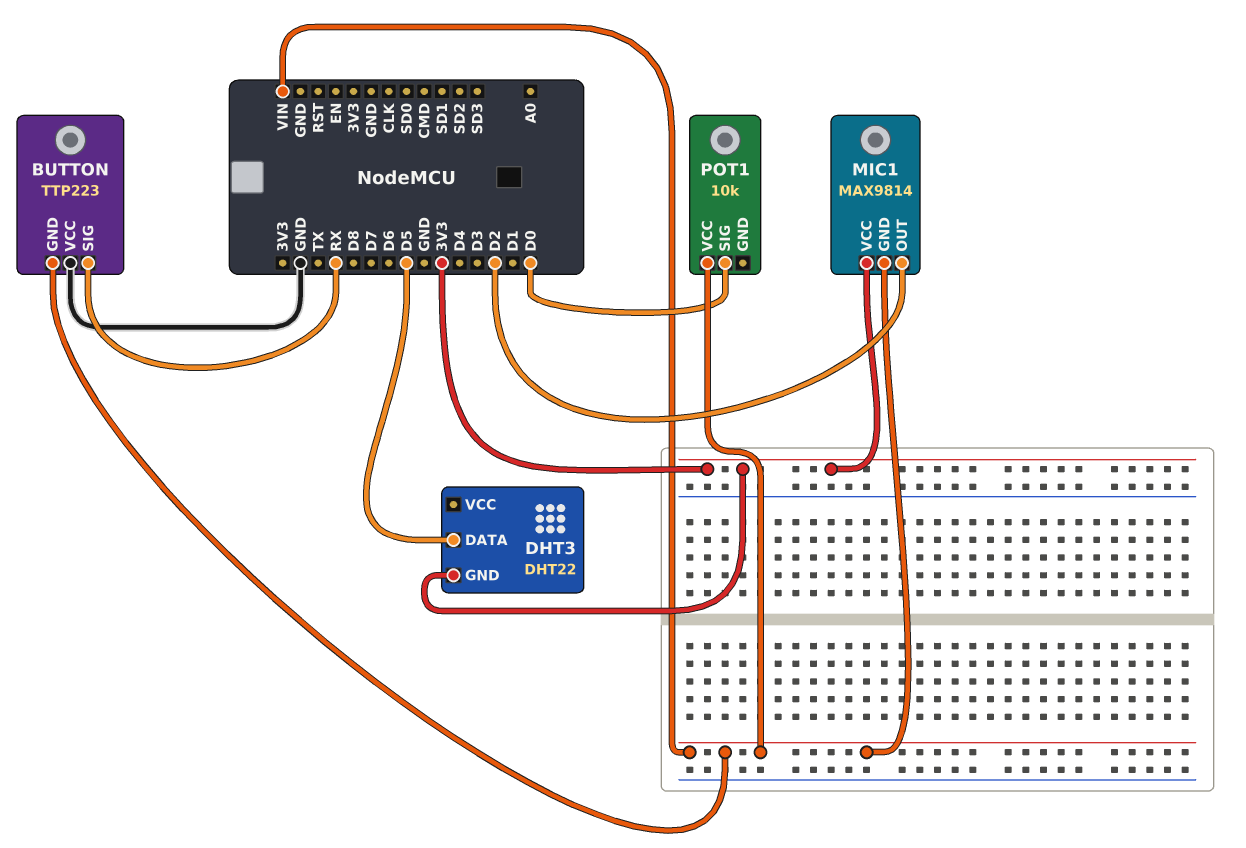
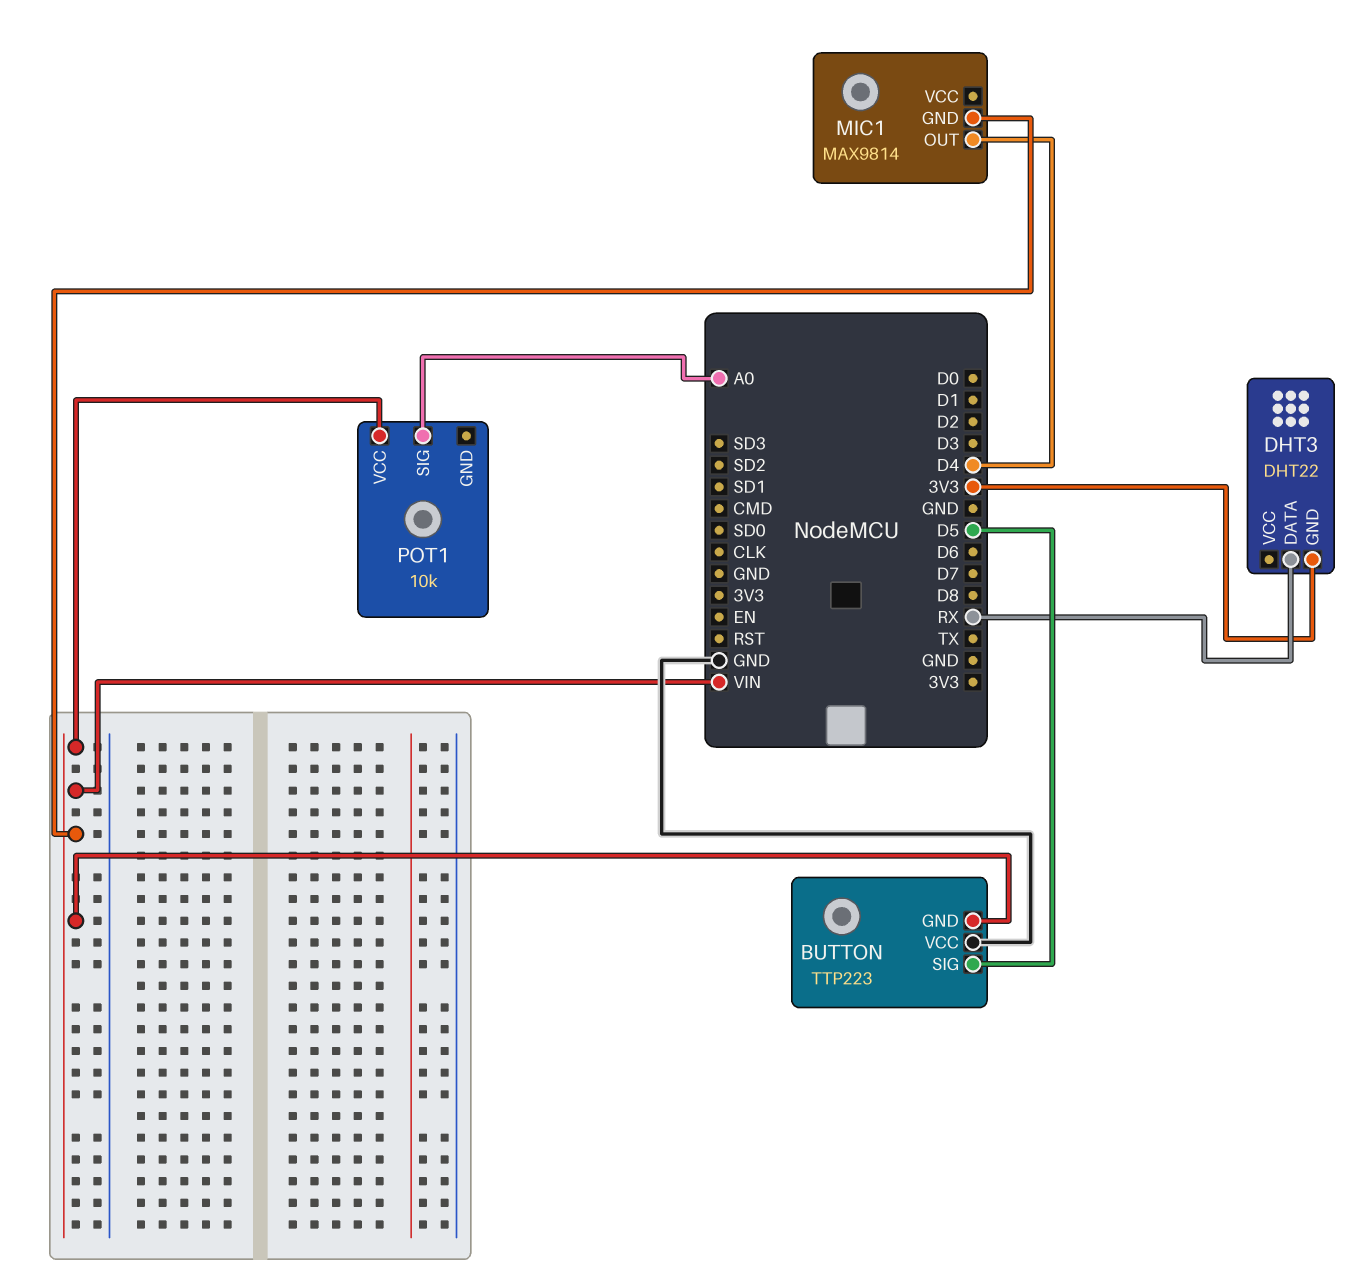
BUTTON pin SIG: RX -> D5
DHT3 pin DATA: D5 -> RX
MIC1 pin OUT: D2 -> D4
MIC1 pin VCC: 3V3 -> none
POT1 pin SIG: D0 -> A0

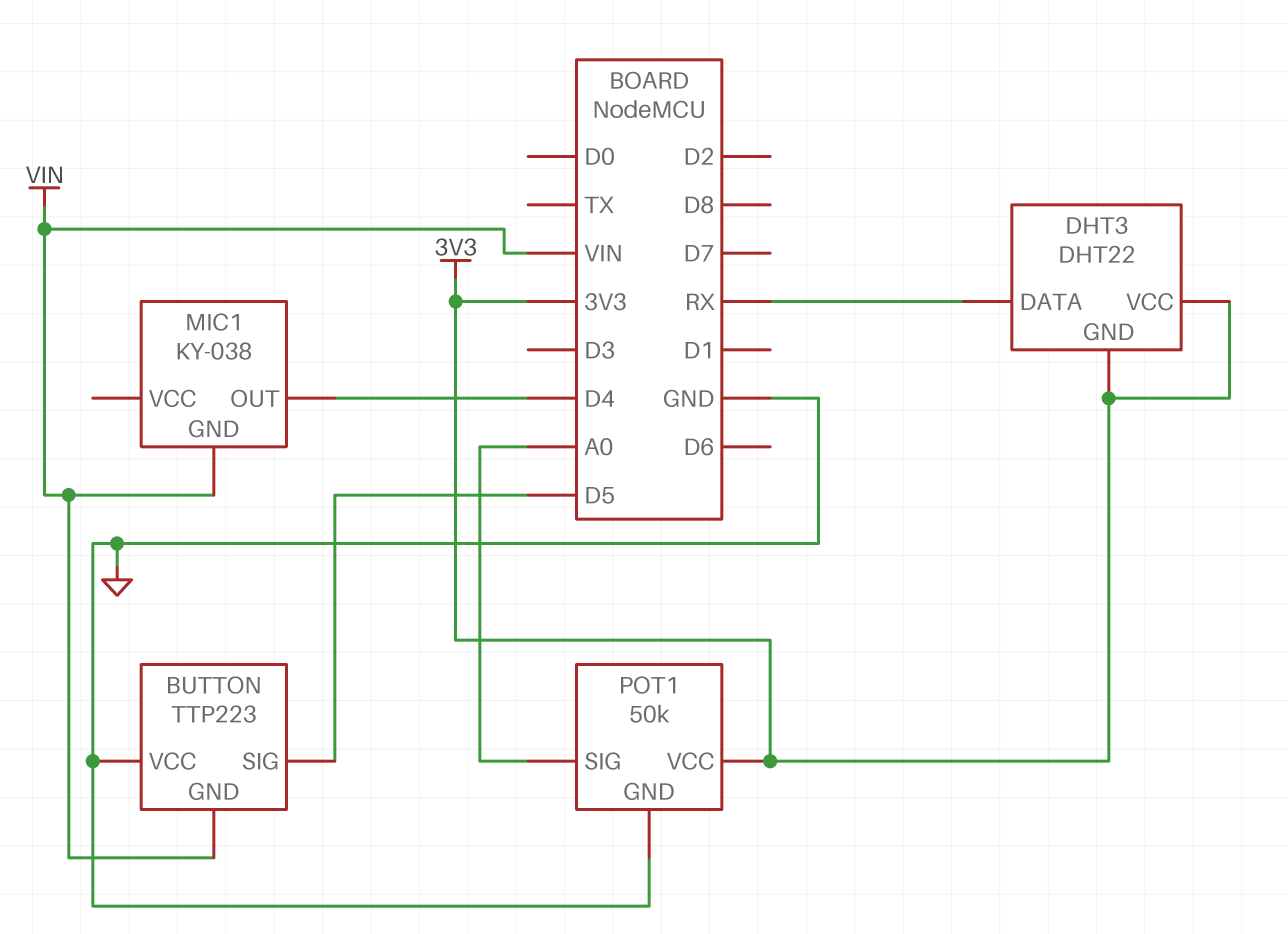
DHT3 pin VCC: none -> 3V3
MIC1: MAX9814 -> KY-038
POT1: 10k -> 50k
POT1 pin GND: none -> GND
POT1 pin VCC: VIN -> 3V3

